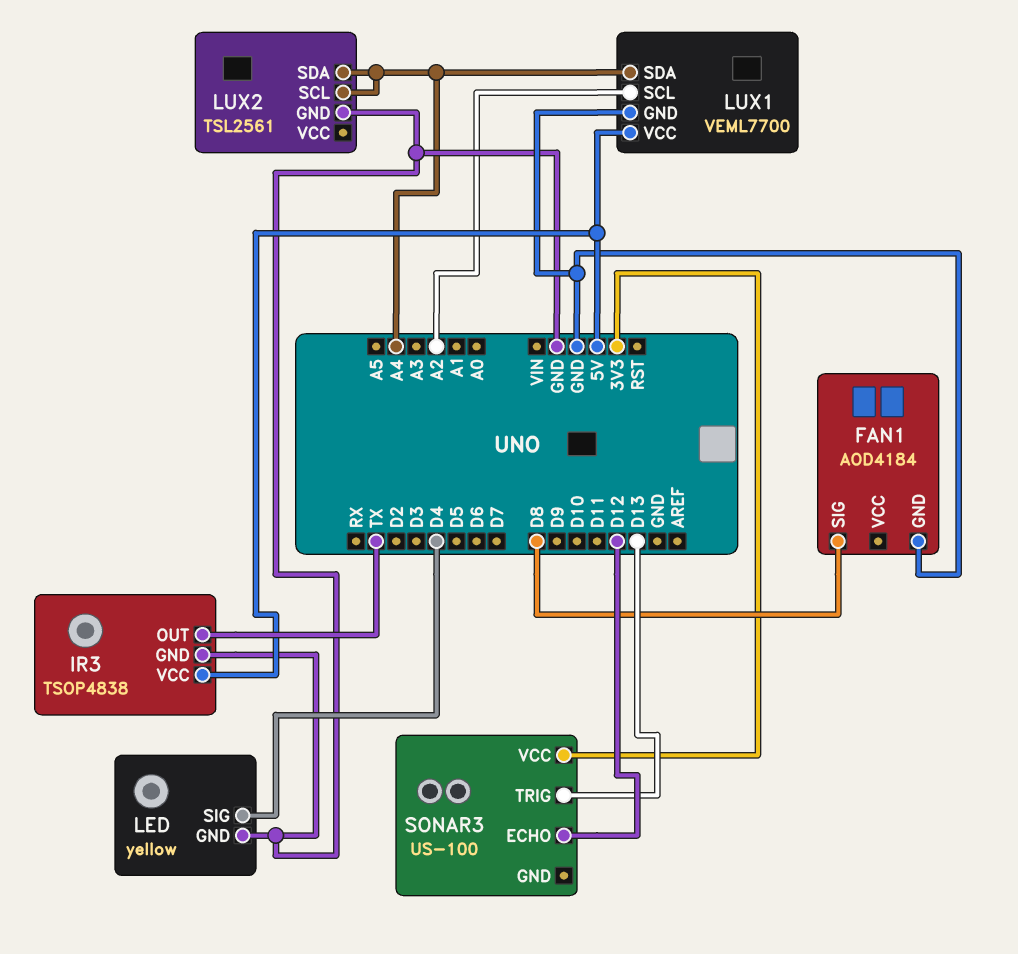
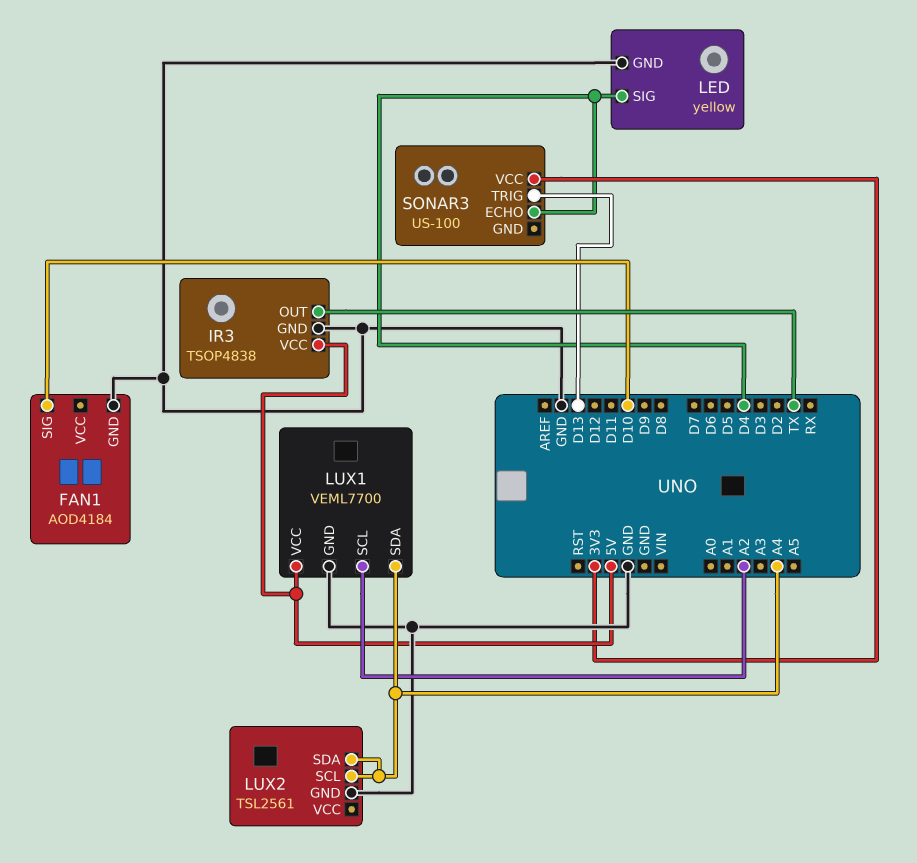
FAN1 pin SIG: D8 -> D10
SONAR3 pin ECHO: D12 -> D4

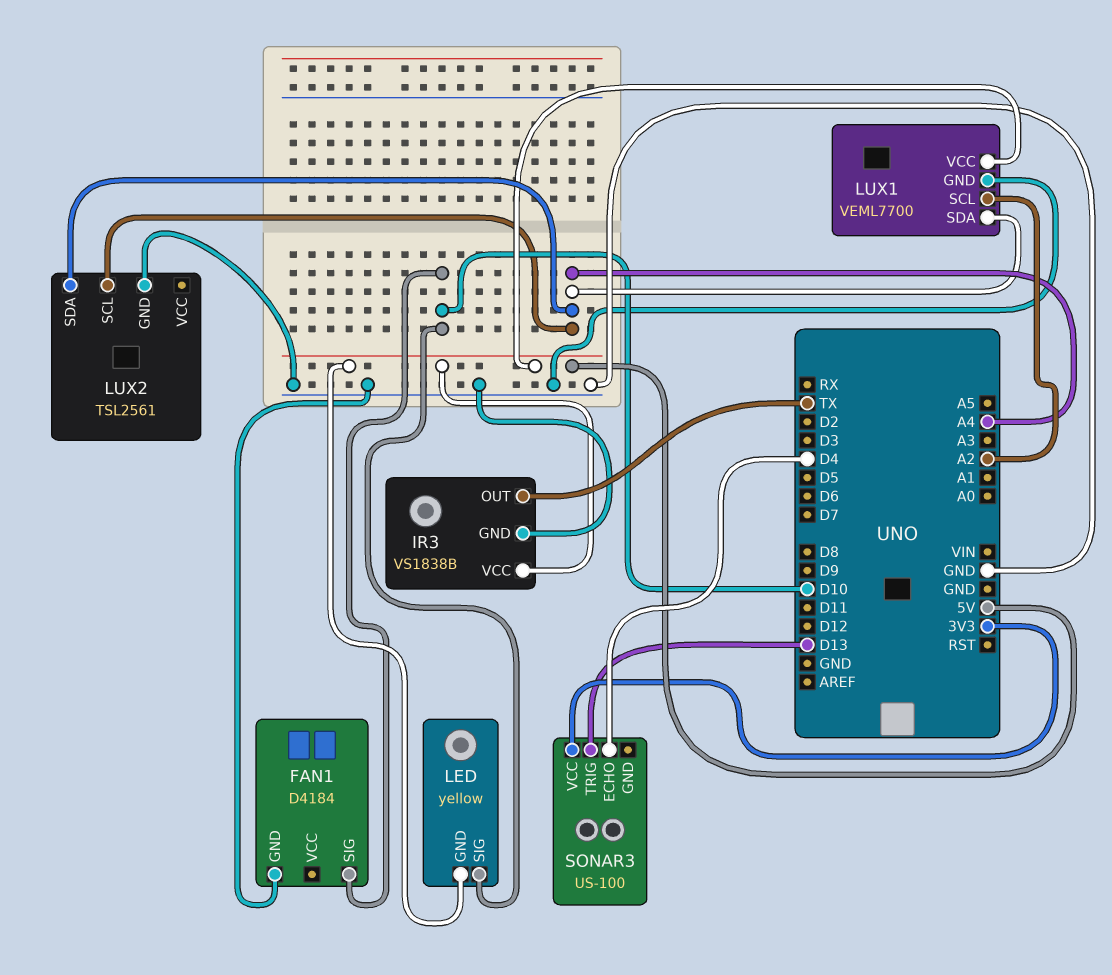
FAN1: AOD4184 -> D4184
IR3: TSOP4838 -> VS1838B
LED pin GND: GND -> 5V
LED pin SIG: D4 -> D10

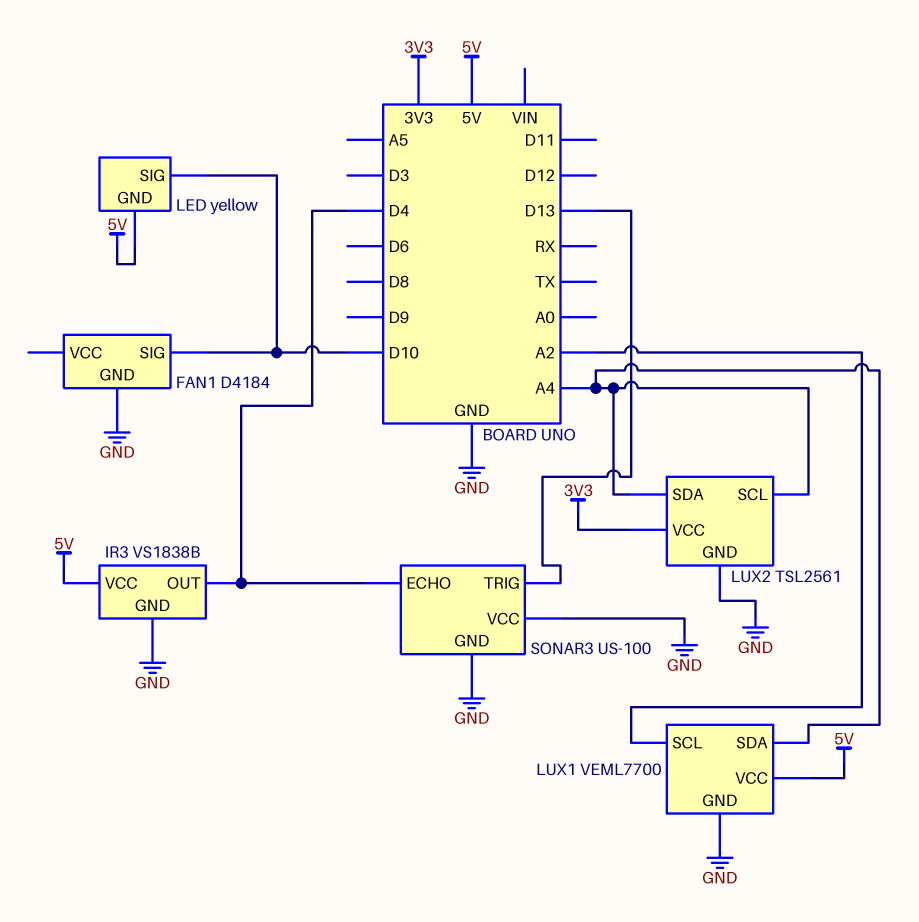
IR3 pin OUT: TX -> D4
LUX2 pin VCC: none -> 3V3
SONAR3 pin GND: none -> GND
SONAR3 pin VCC: 3V3 -> GND

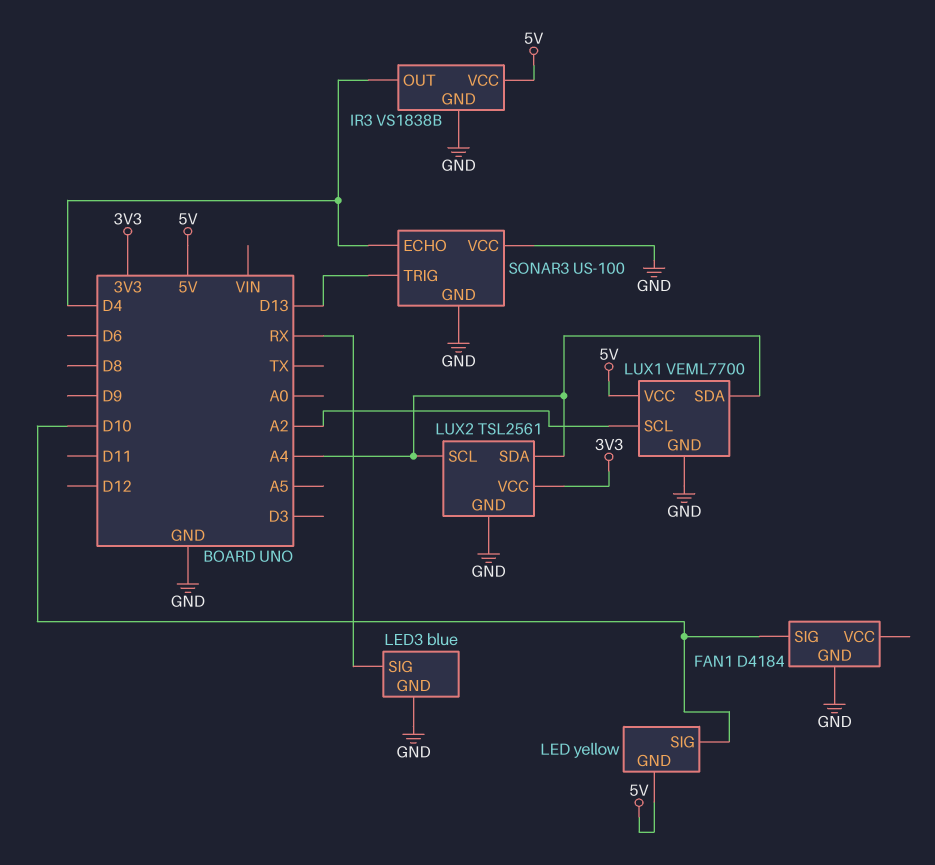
LED3: none -> blue
LED3 pin GND: none -> GND
LED3 pin SIG: none -> RX

